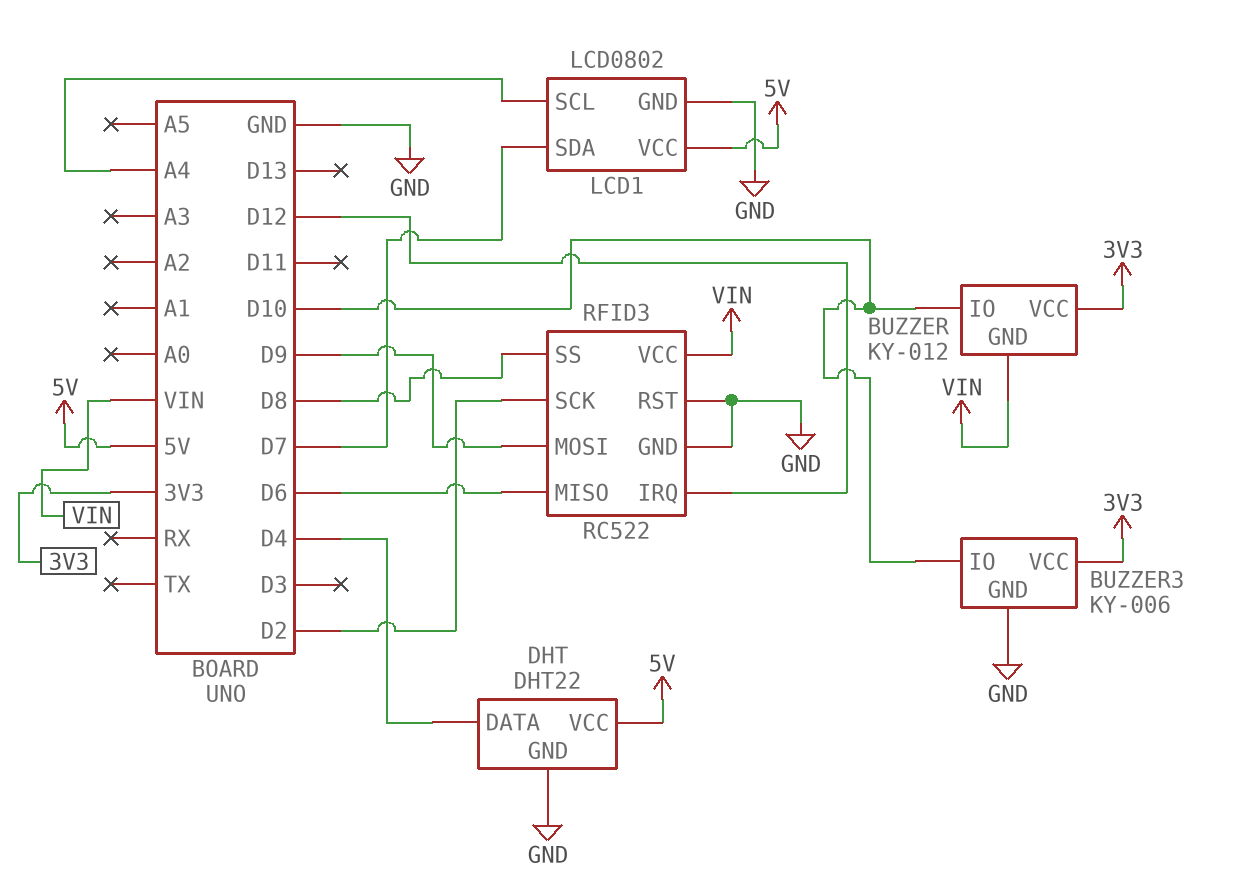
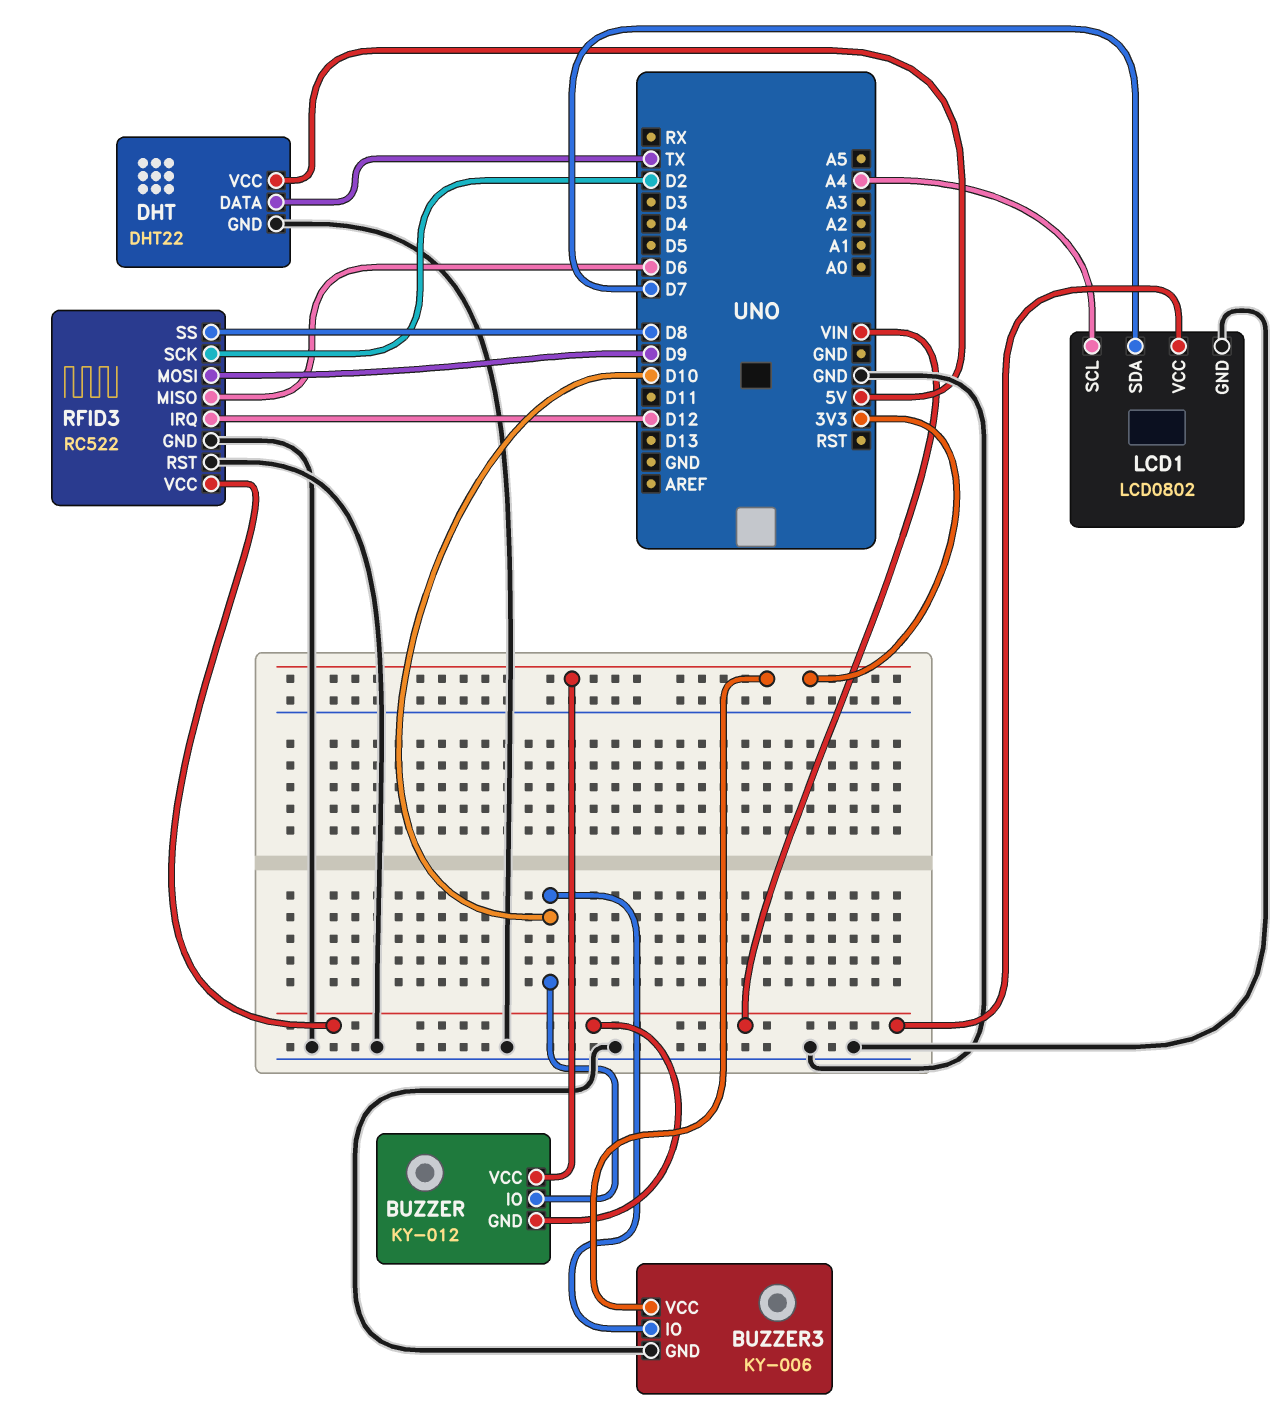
DHT pin DATA: D4 -> TX
LCD1 pin VCC: 5V -> VIN

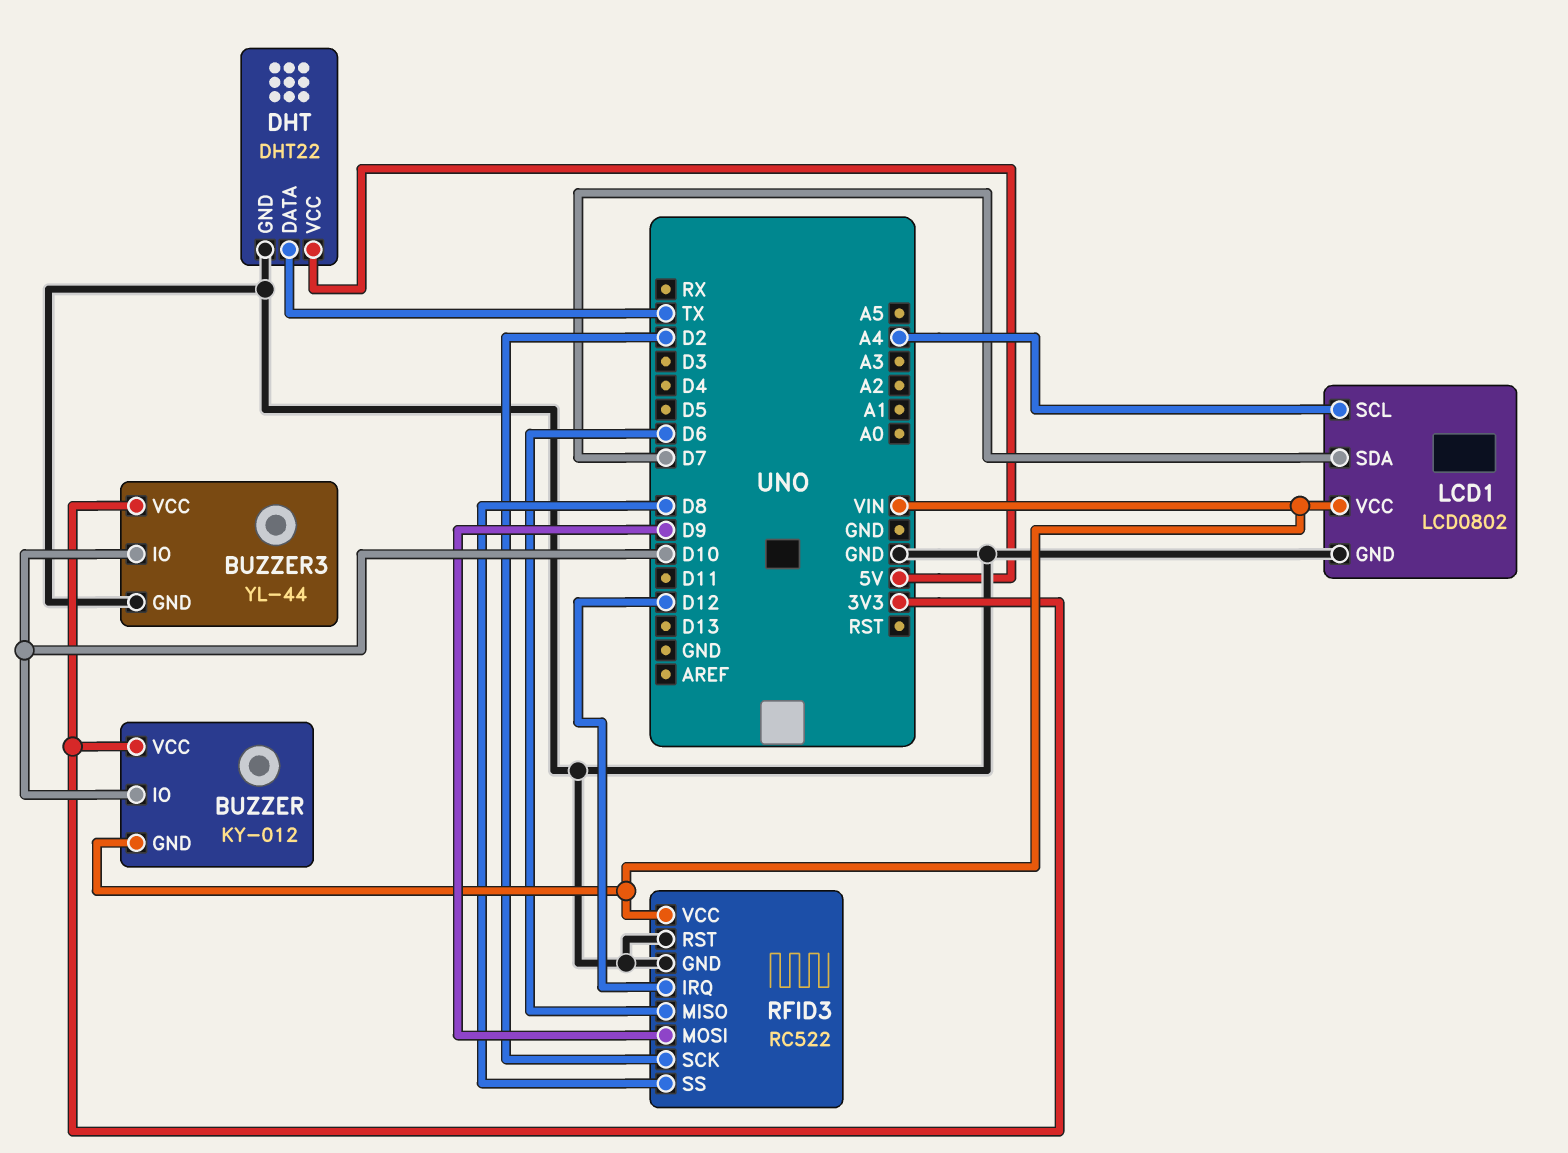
BUZZER3: KY-006 -> YL-44

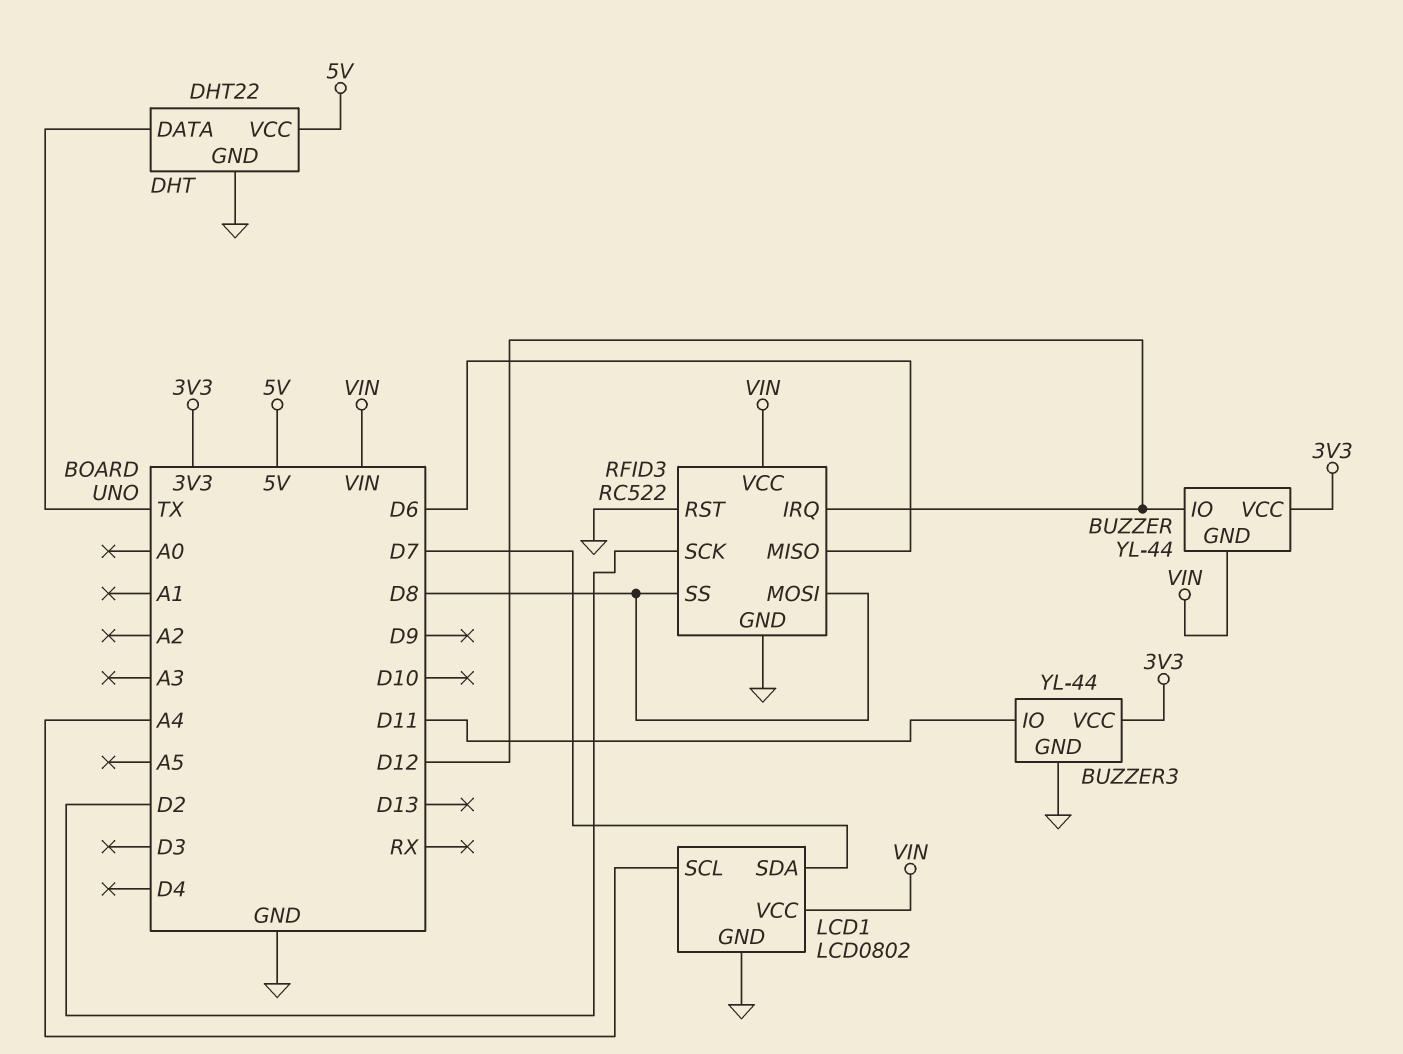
BUZZER: KY-012 -> YL-44
BUZZER pin IO: D10 -> D12
BUZZER3 pin IO: D10 -> D11
RFID3 pin MOSI: D9 -> D8

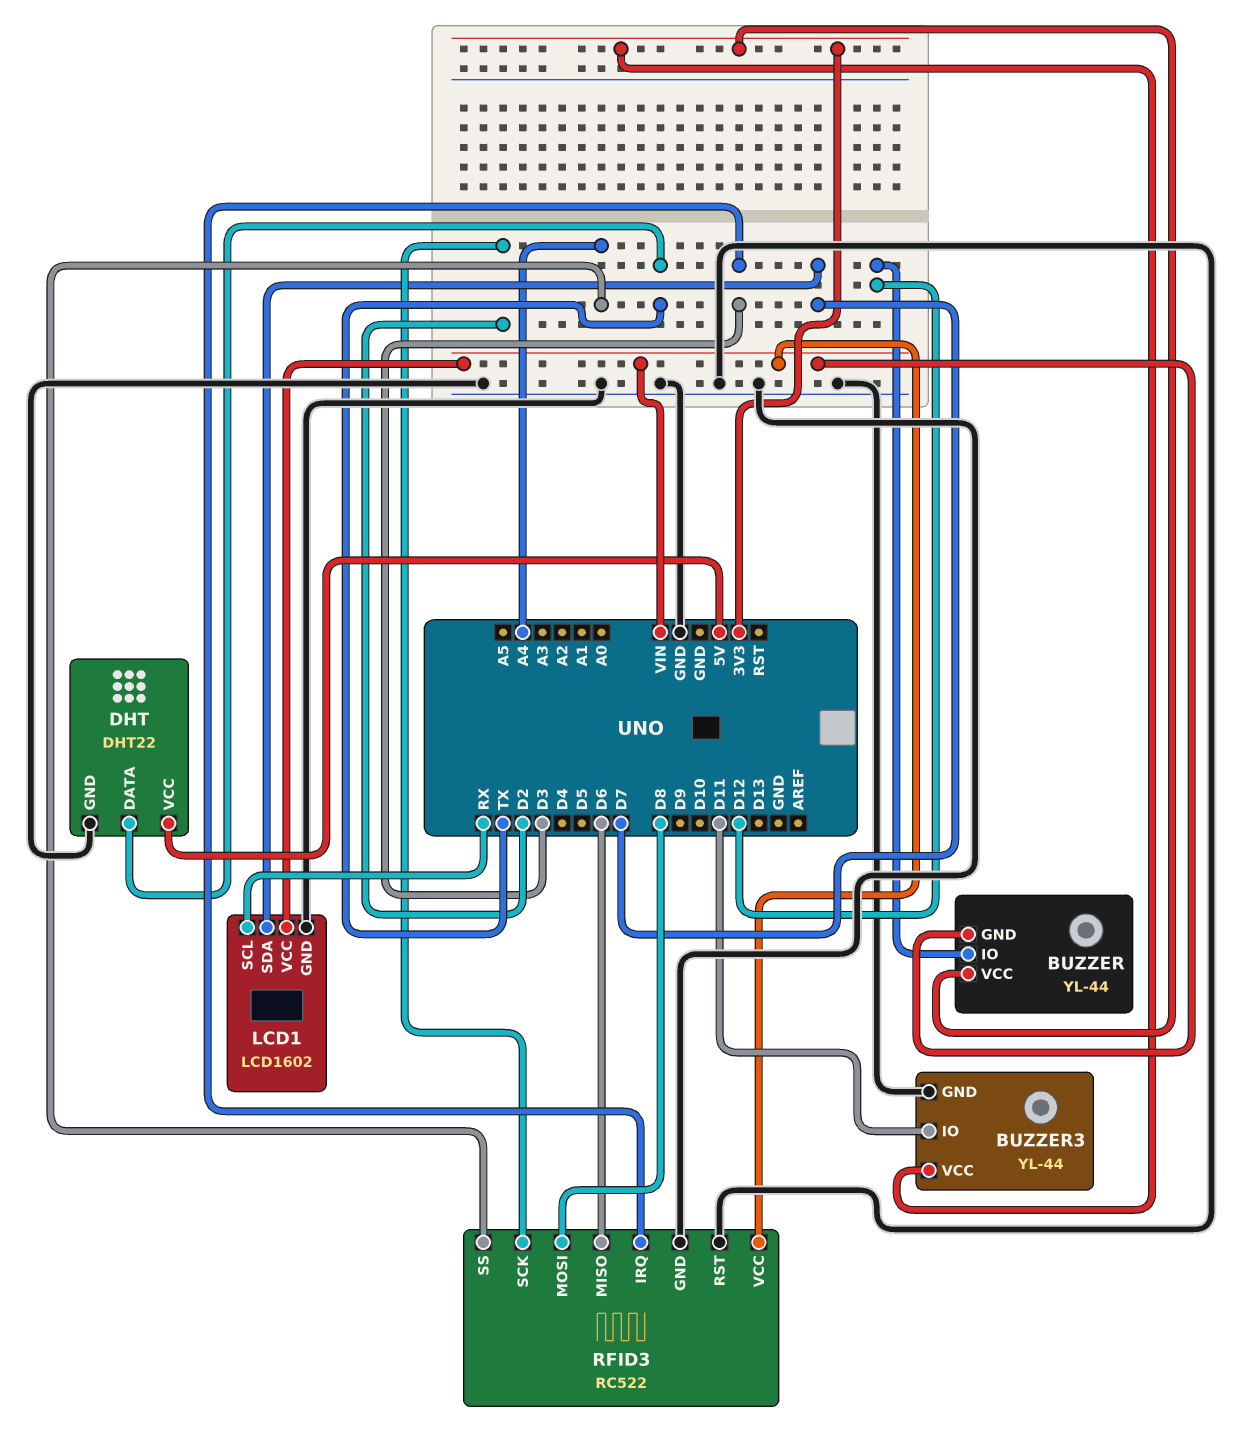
LCD1: LCD0802 -> LCD1602
LCD1 pin SCL: A4 -> RX
RFID3 pin IRQ: D12 -> D3
RFID3 pin SS: D8 -> A4

